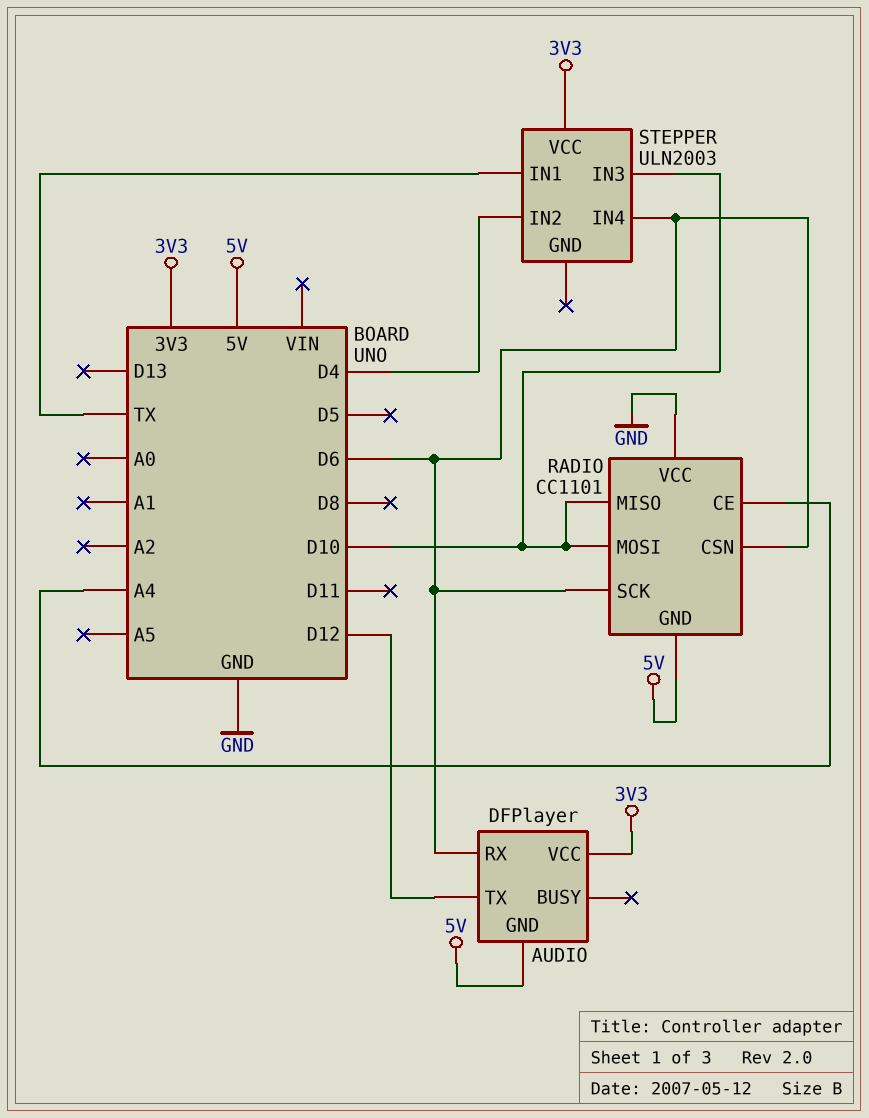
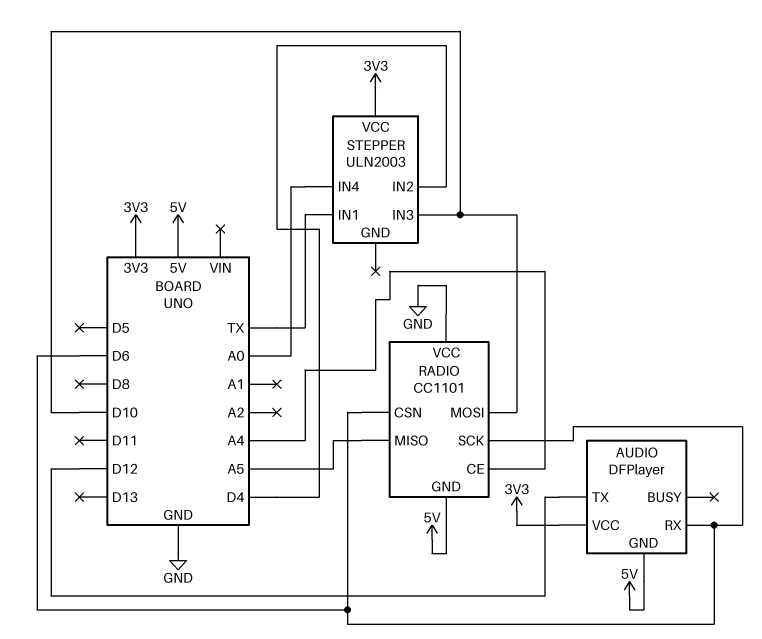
RADIO pin MISO: D10 -> A5
STEPPER pin IN4: D6 -> A0

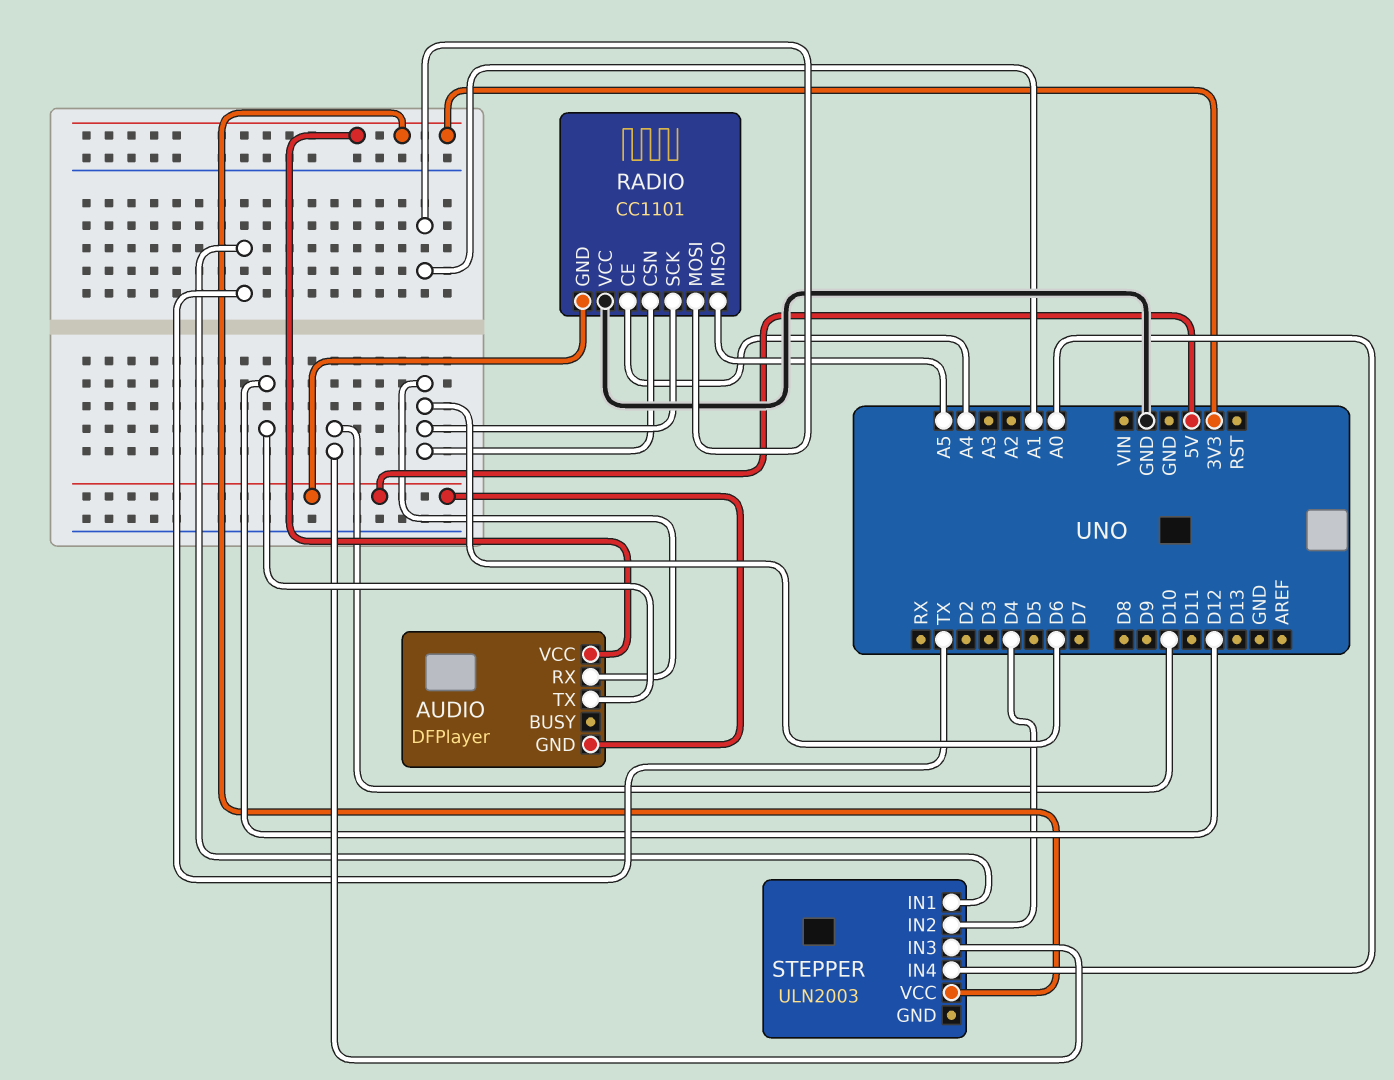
RADIO pin MOSI: D10 -> A1

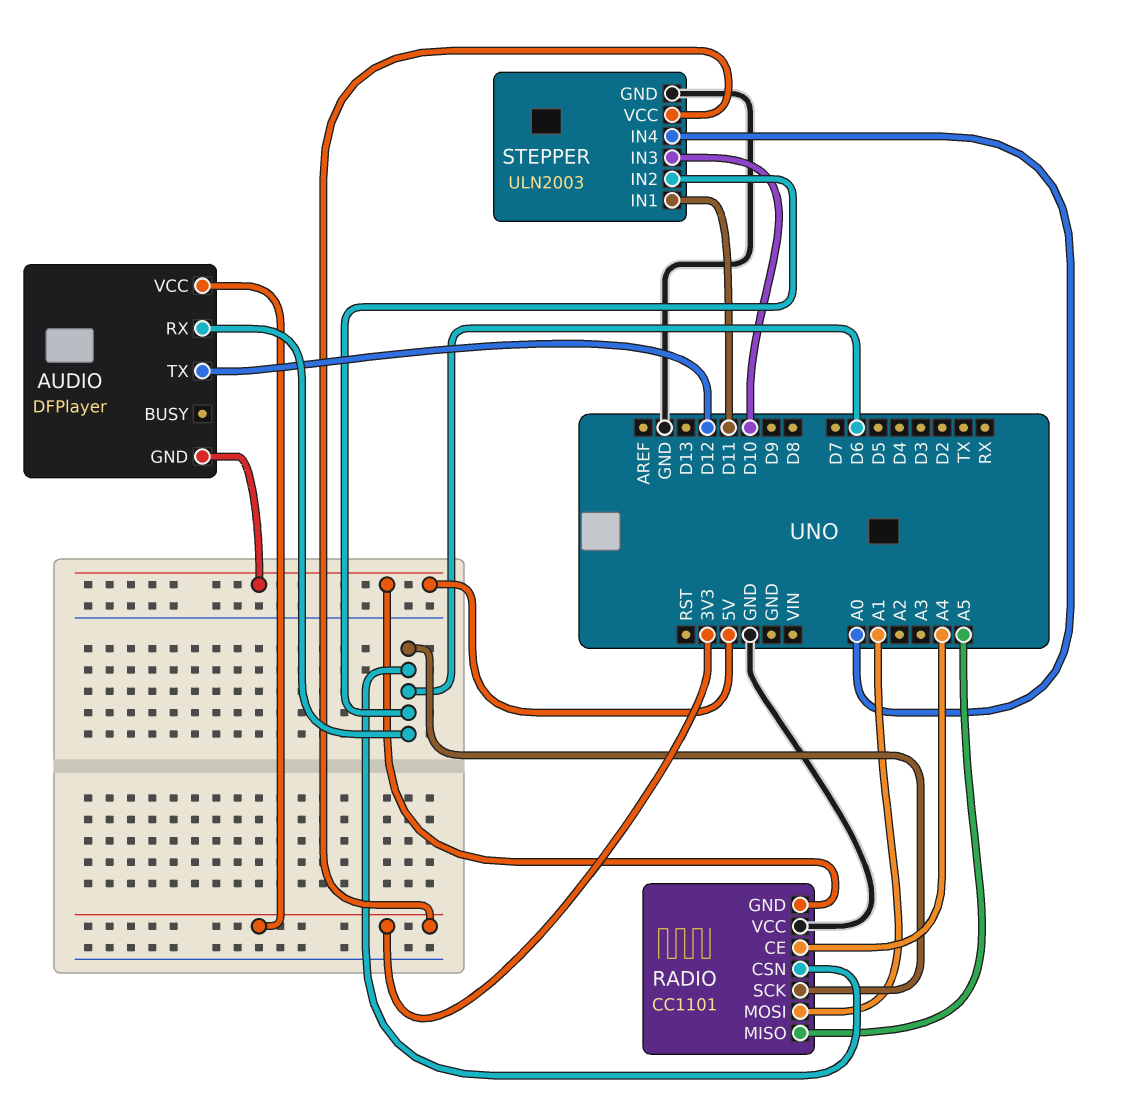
STEPPER pin GND: none -> GND
STEPPER pin IN1: TX -> D11
STEPPER pin IN2: D4 -> D6

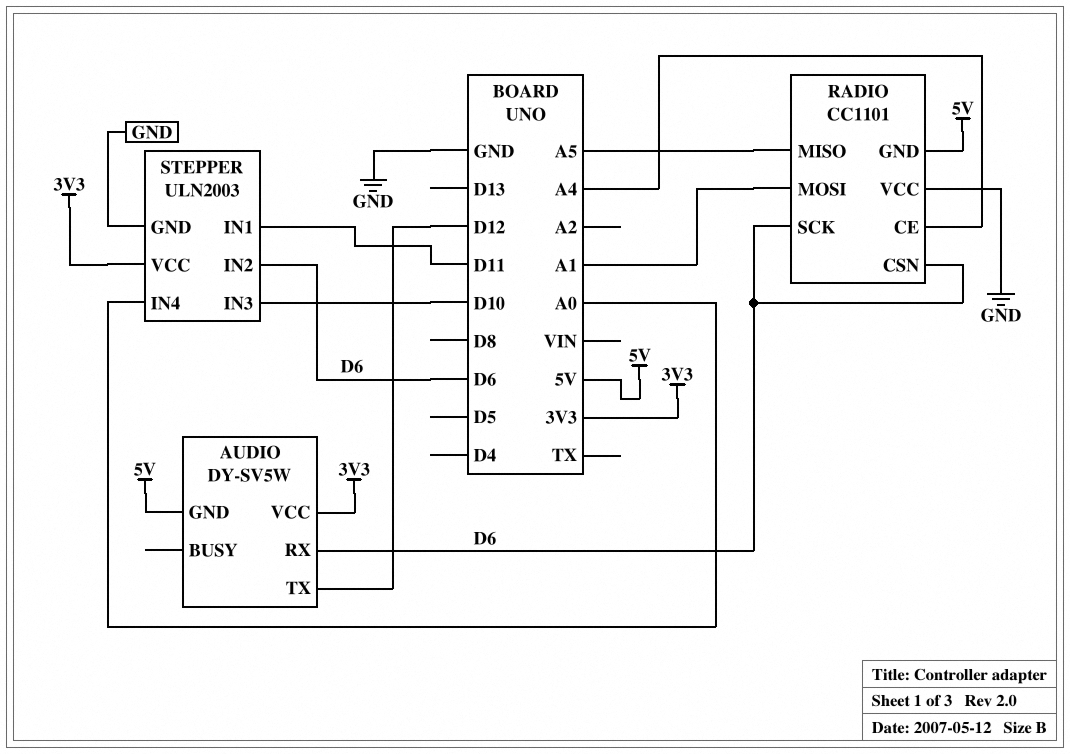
AUDIO: DFPlayer -> DY-SV5W

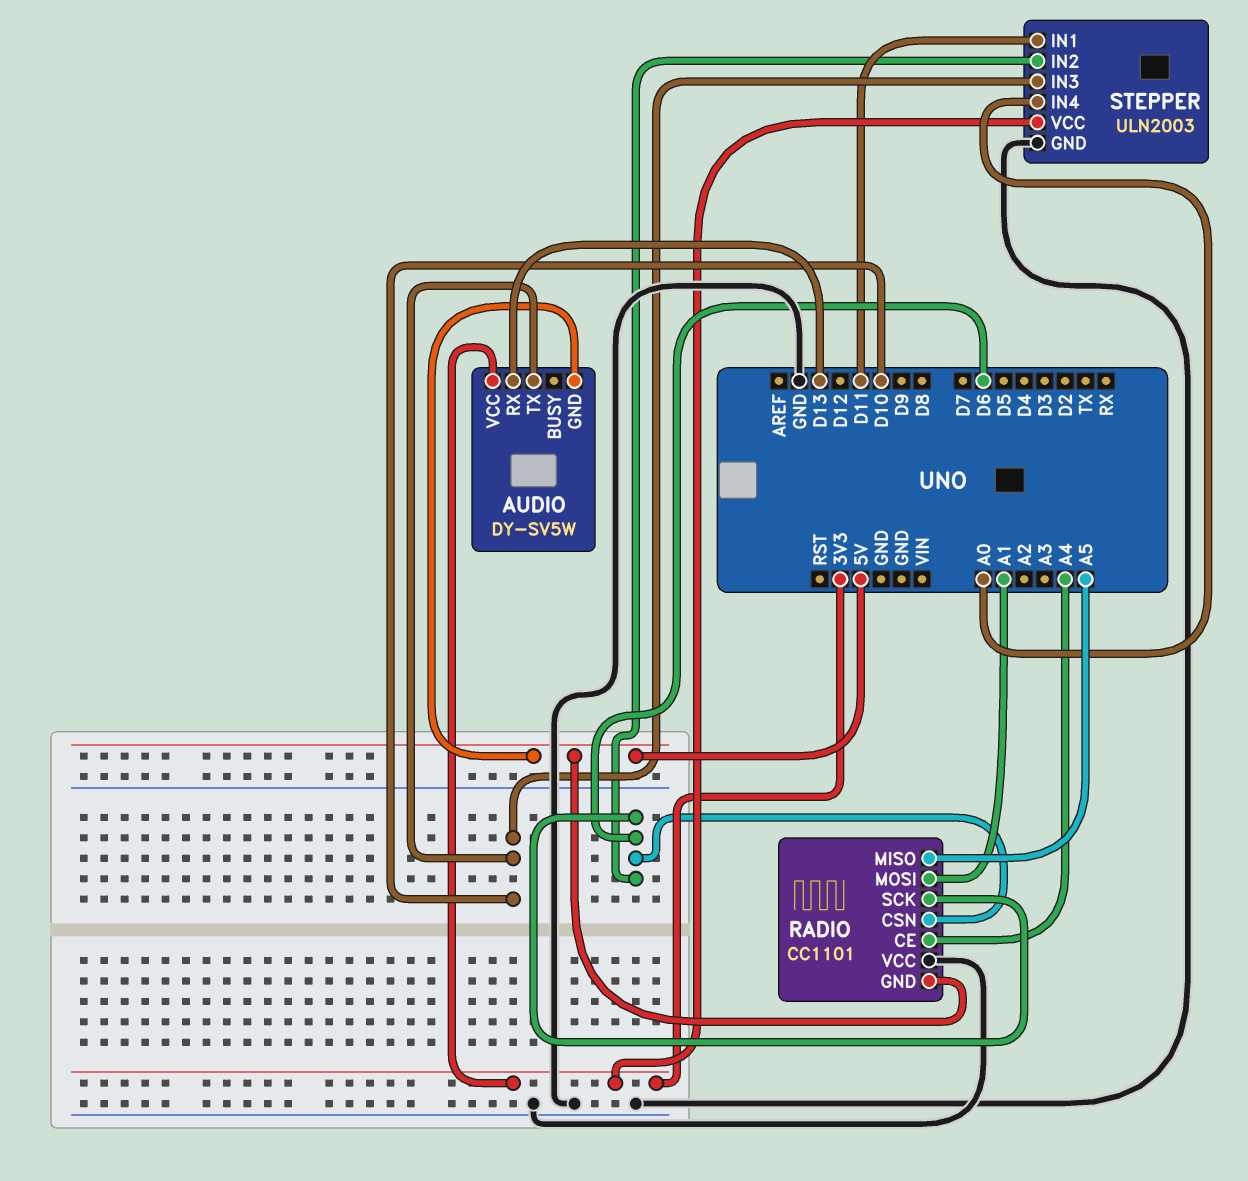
AUDIO pin RX: D6 -> D13
AUDIO pin TX: D12 -> D10

